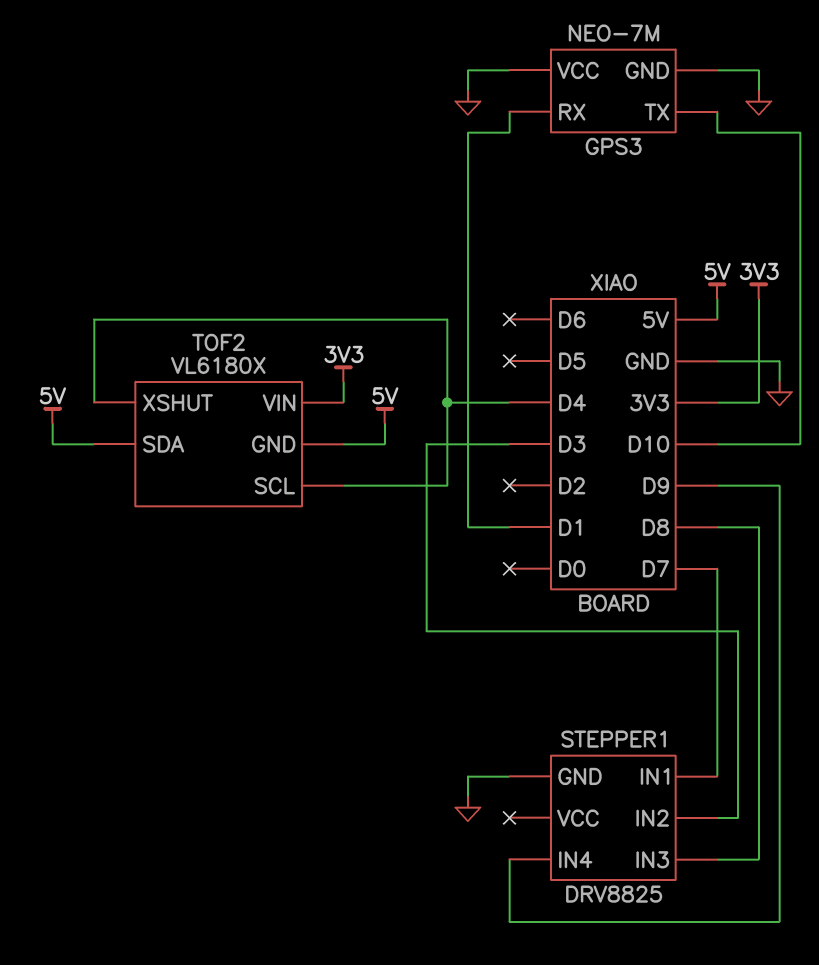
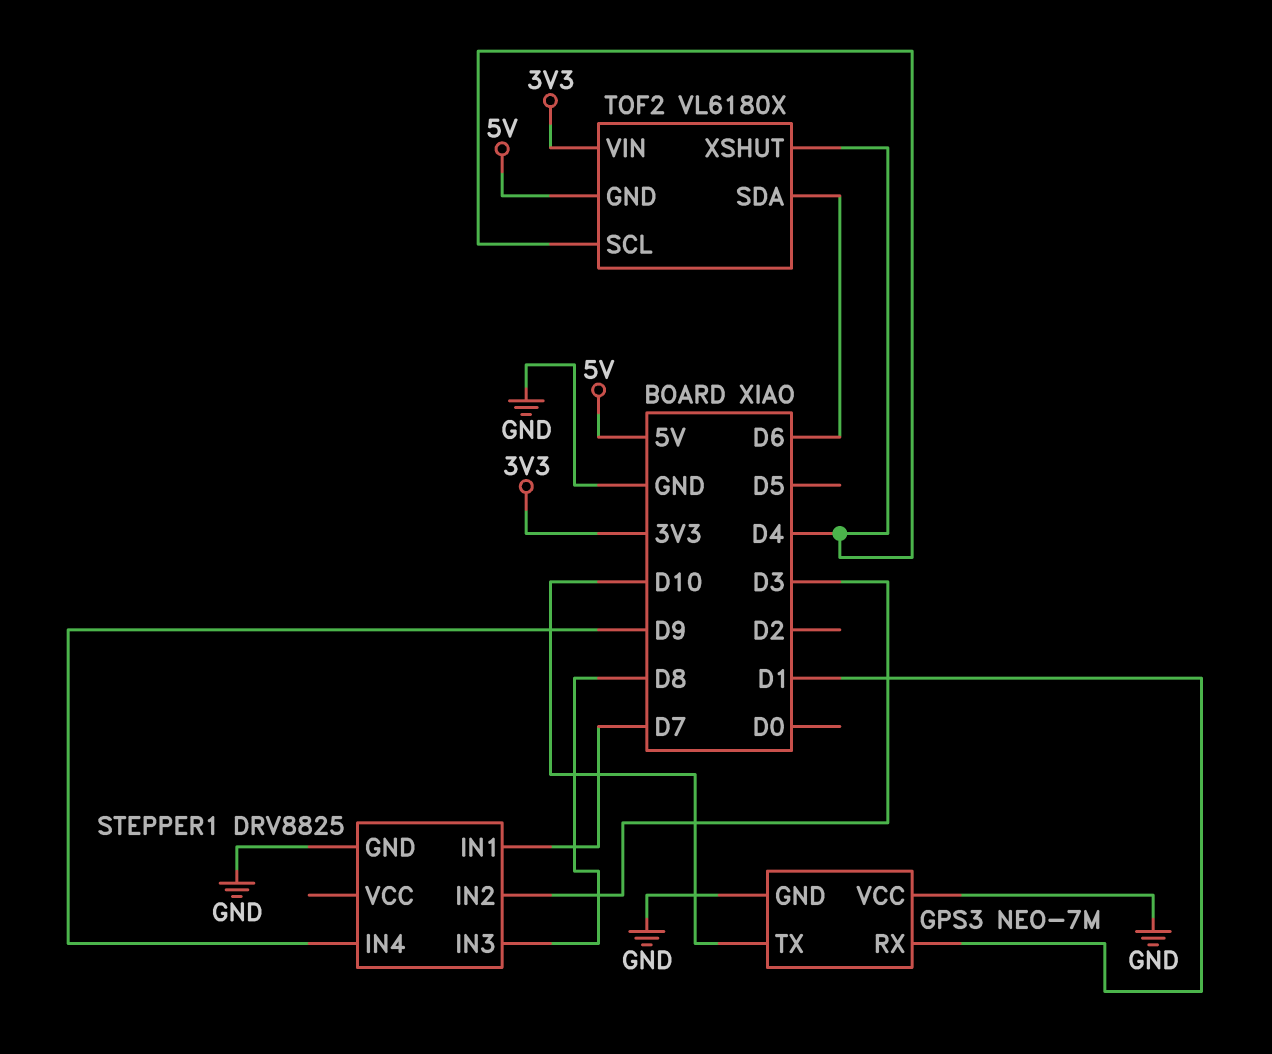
TOF2 pin SDA: 5V -> D6

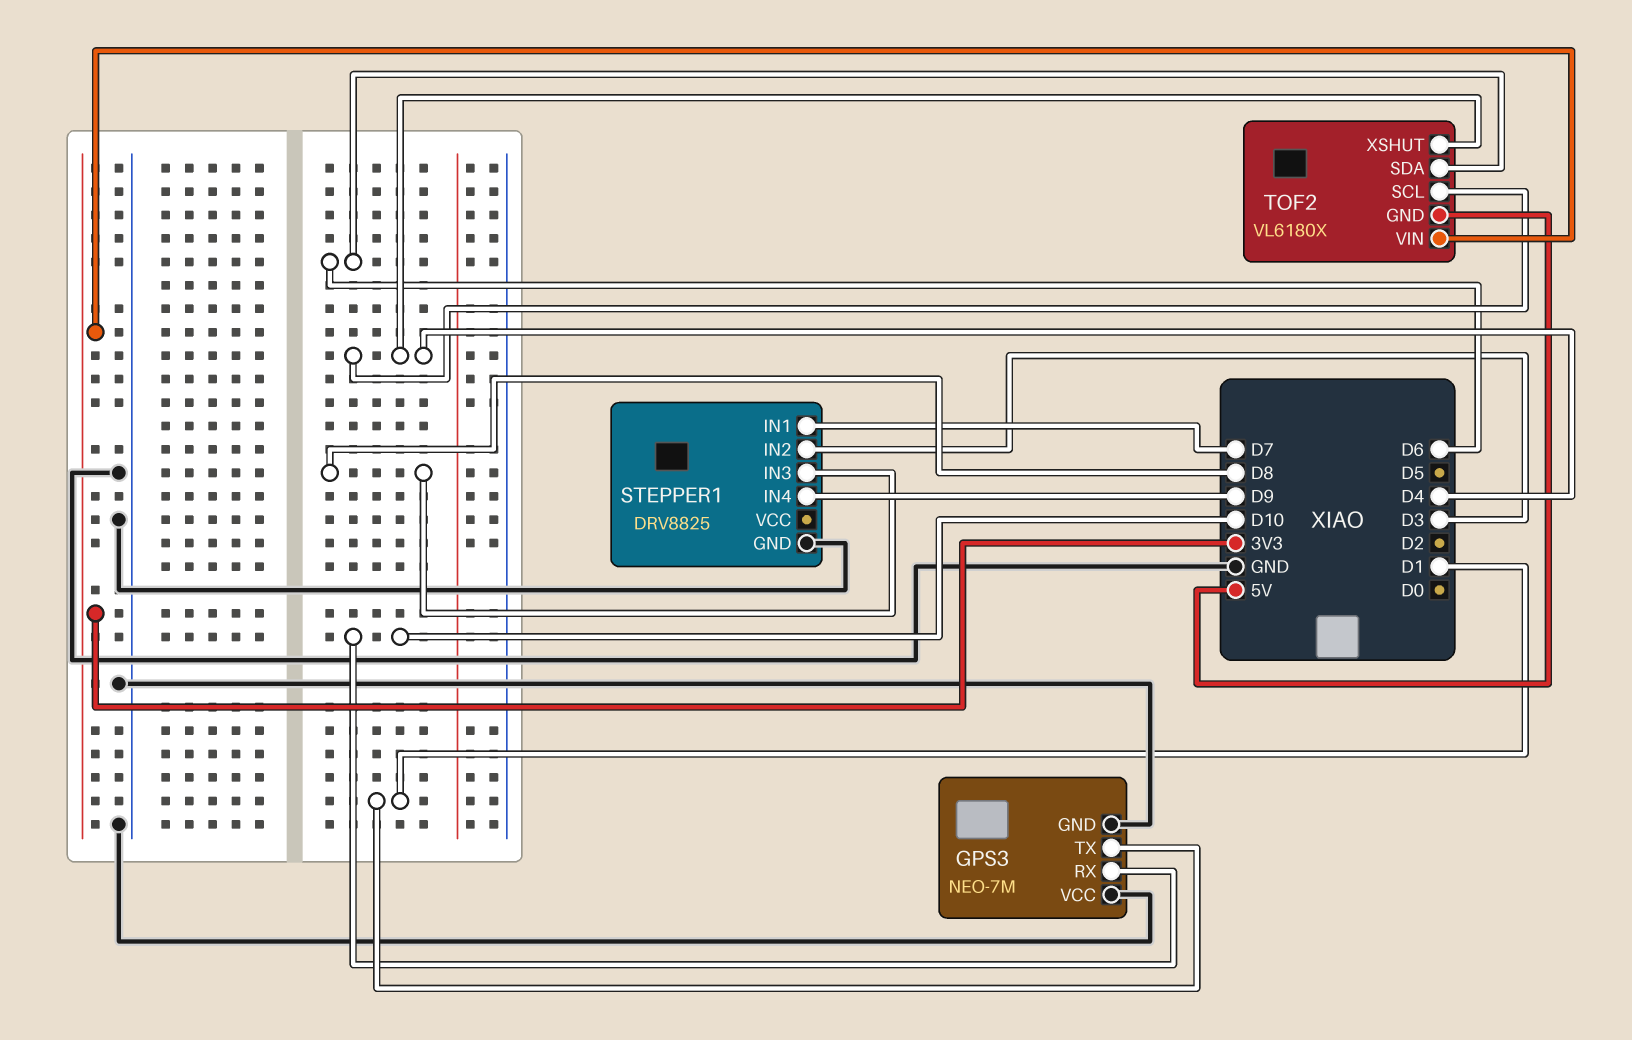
GPS3 pin RX: D1 -> D10
GPS3 pin TX: D10 -> D1

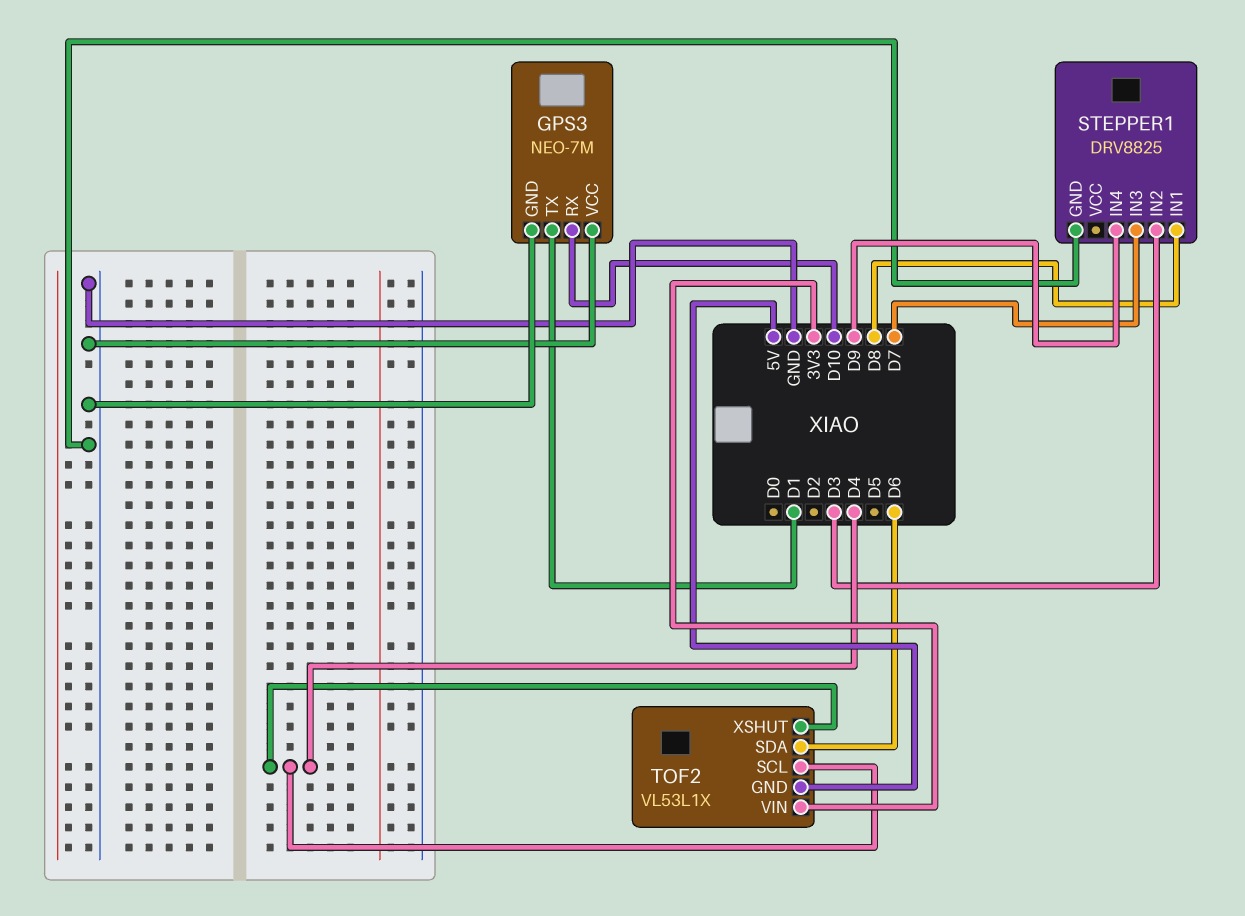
STEPPER1 pin IN1: D7 -> D8
STEPPER1 pin IN3: D8 -> D7
TOF2: VL6180X -> VL53L1X

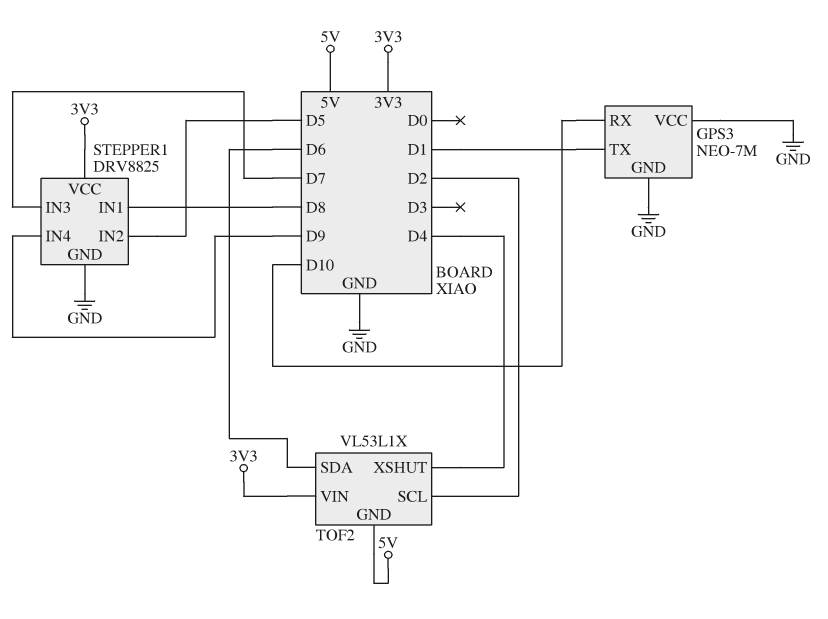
STEPPER1 pin IN2: D3 -> D5
STEPPER1 pin VCC: none -> 3V3
TOF2 pin SCL: D4 -> D2

